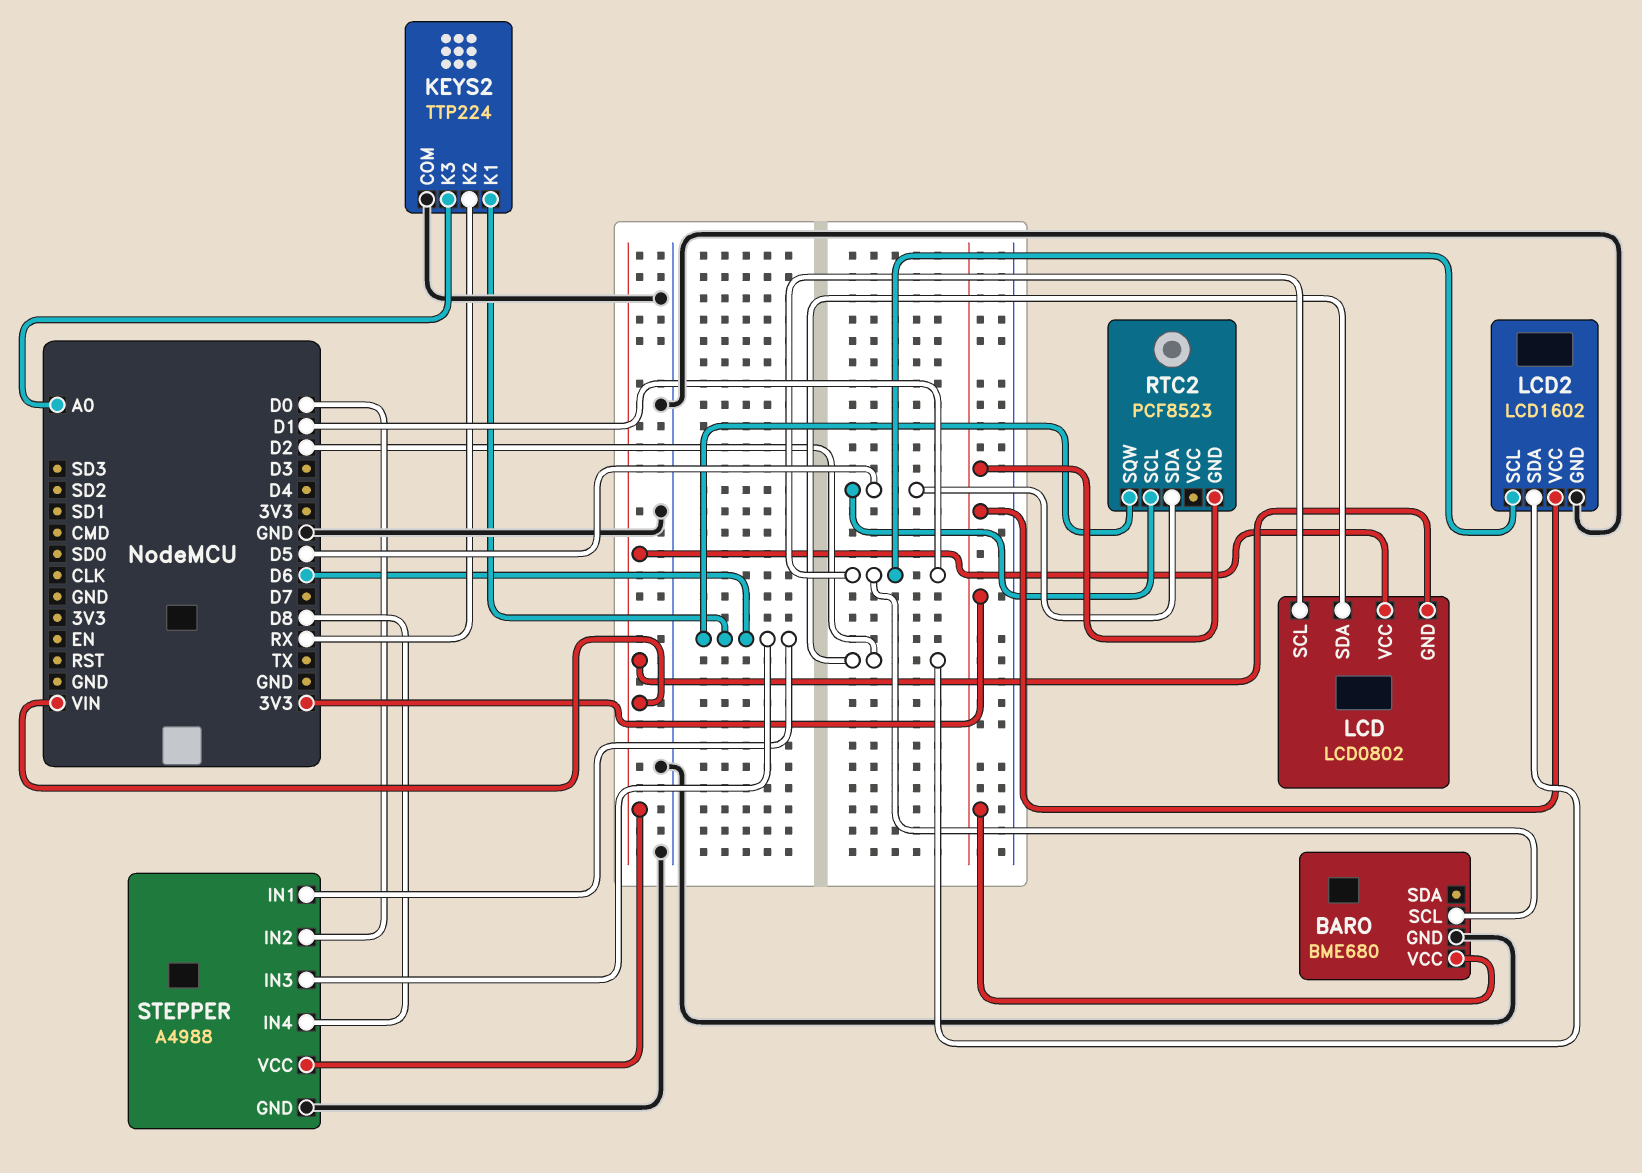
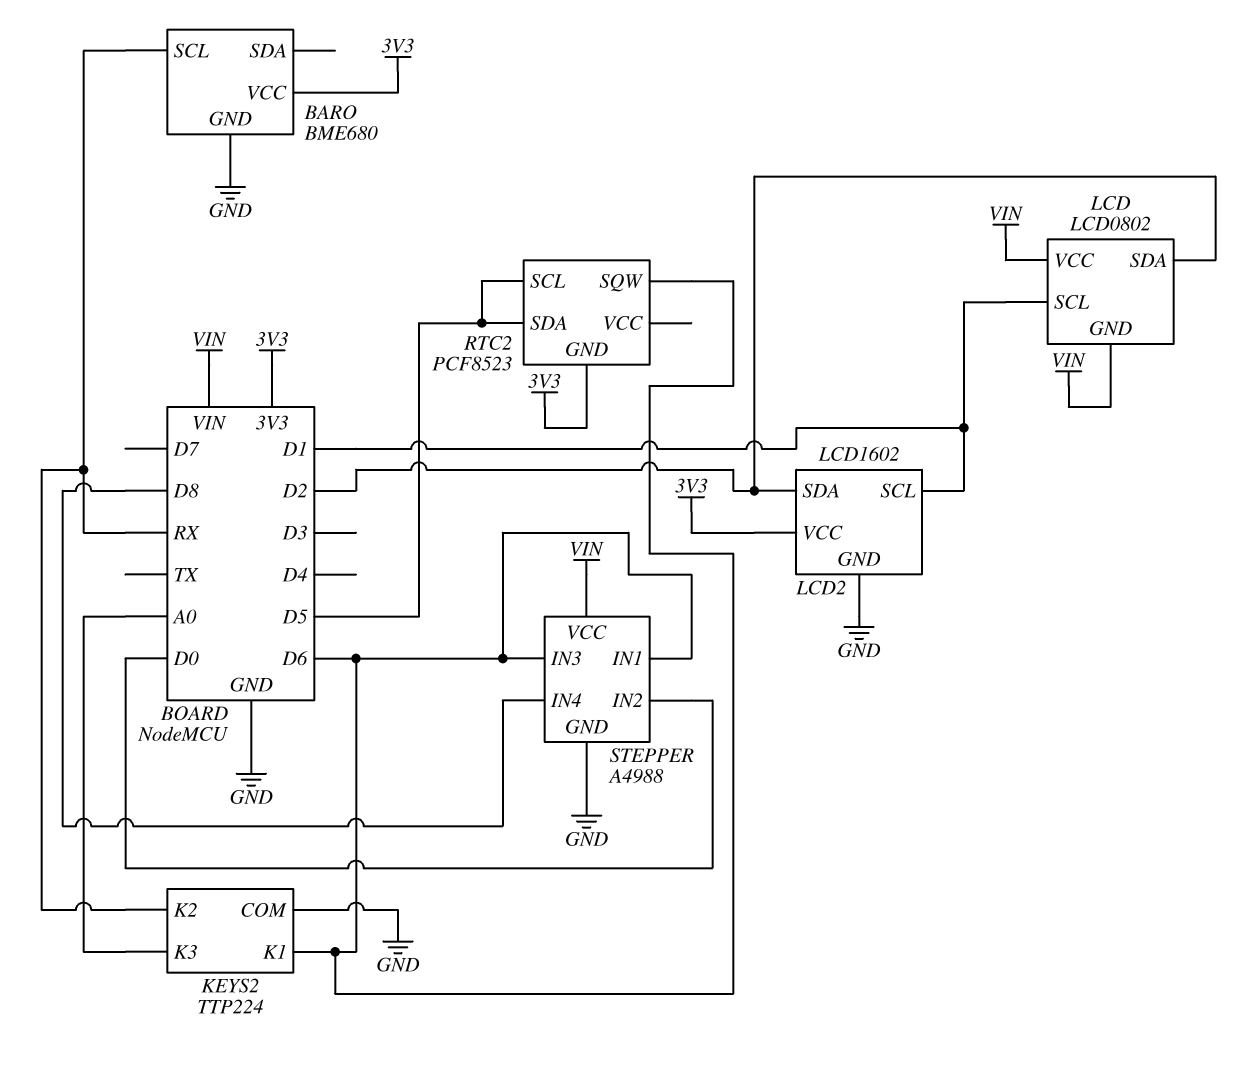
BARO pin SCL: D1 -> RX

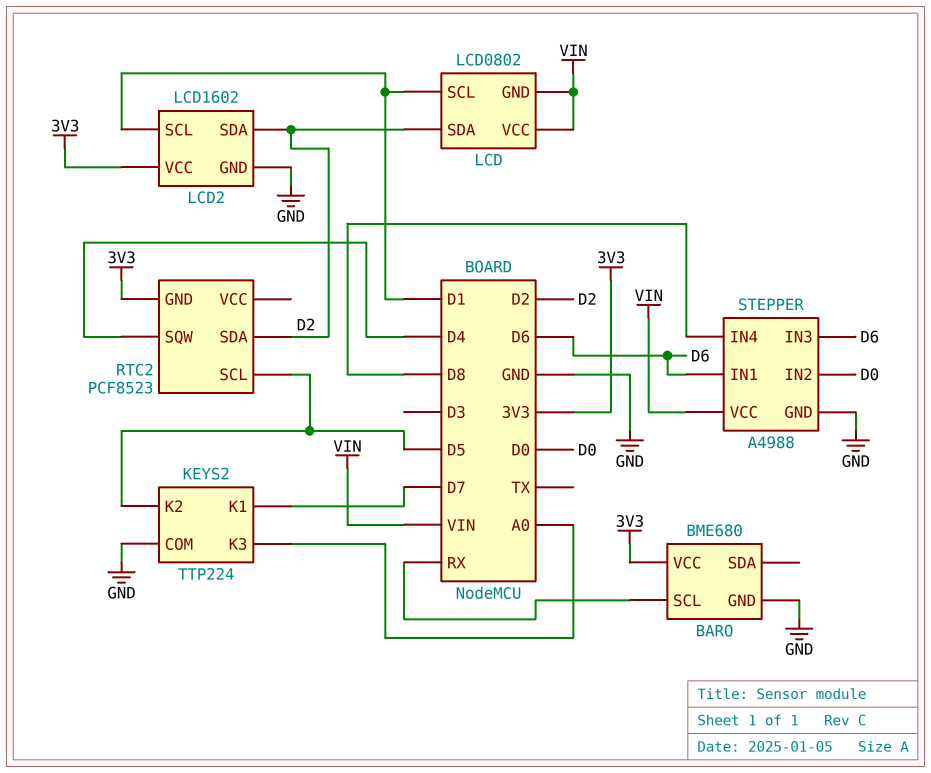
KEYS2 pin K1: D6 -> D7
KEYS2 pin K2: RX -> D5
RTC2 pin SDA: D5 -> D2
RTC2 pin SQW: D6 -> D4

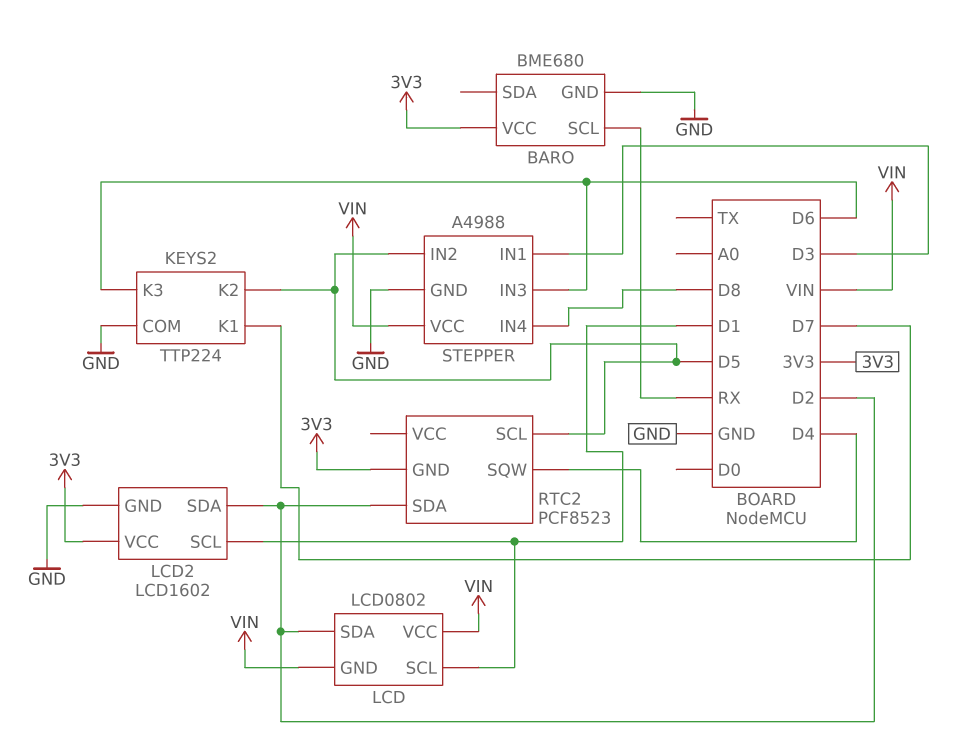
KEYS2 pin K3: A0 -> D6
STEPPER pin IN1: D6 -> D3
STEPPER pin IN2: D0 -> D5

